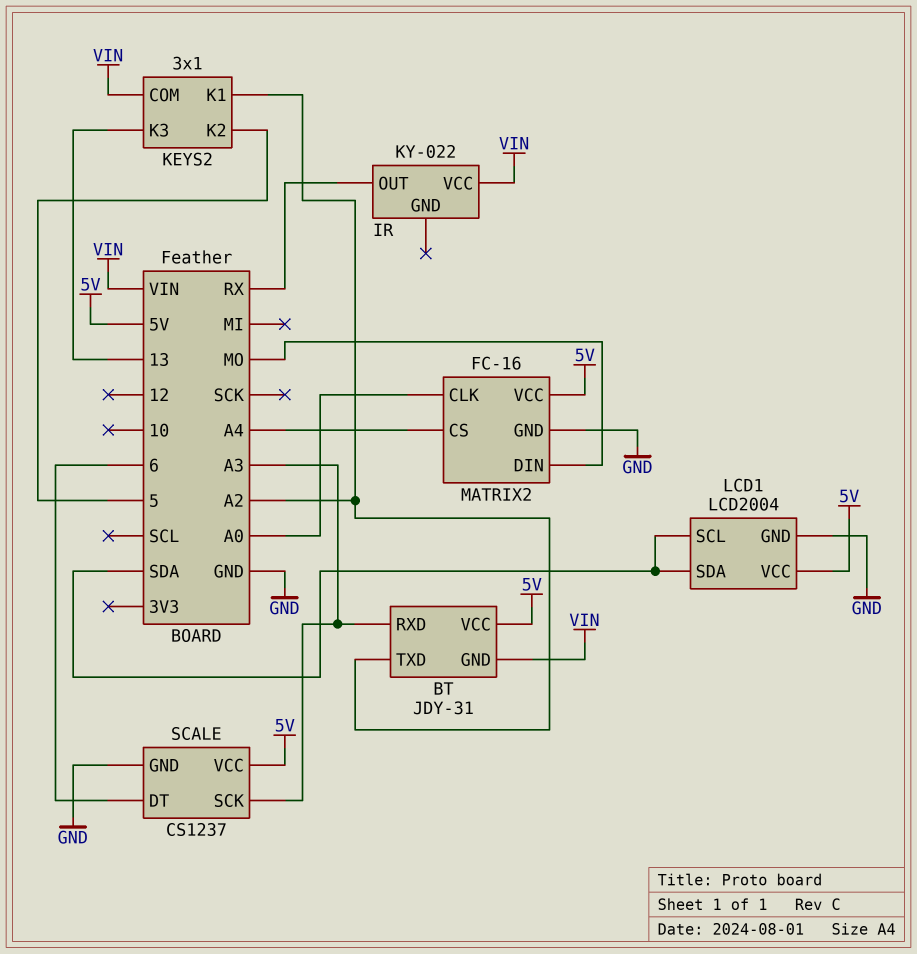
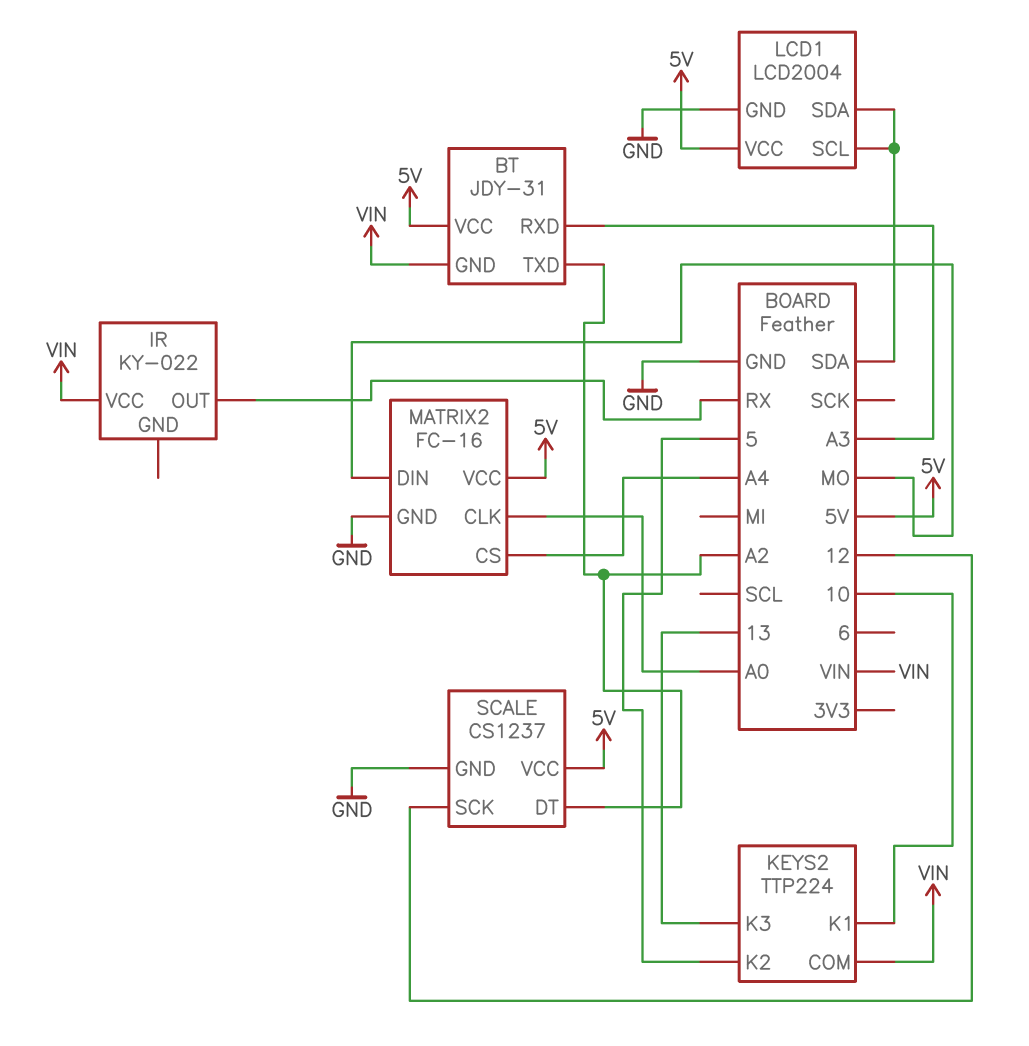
KEYS2: 3x1 -> TTP224
KEYS2 pin K1: A2 -> 10
SCALE pin DT: 6 -> A2
SCALE pin SCK: A3 -> 12

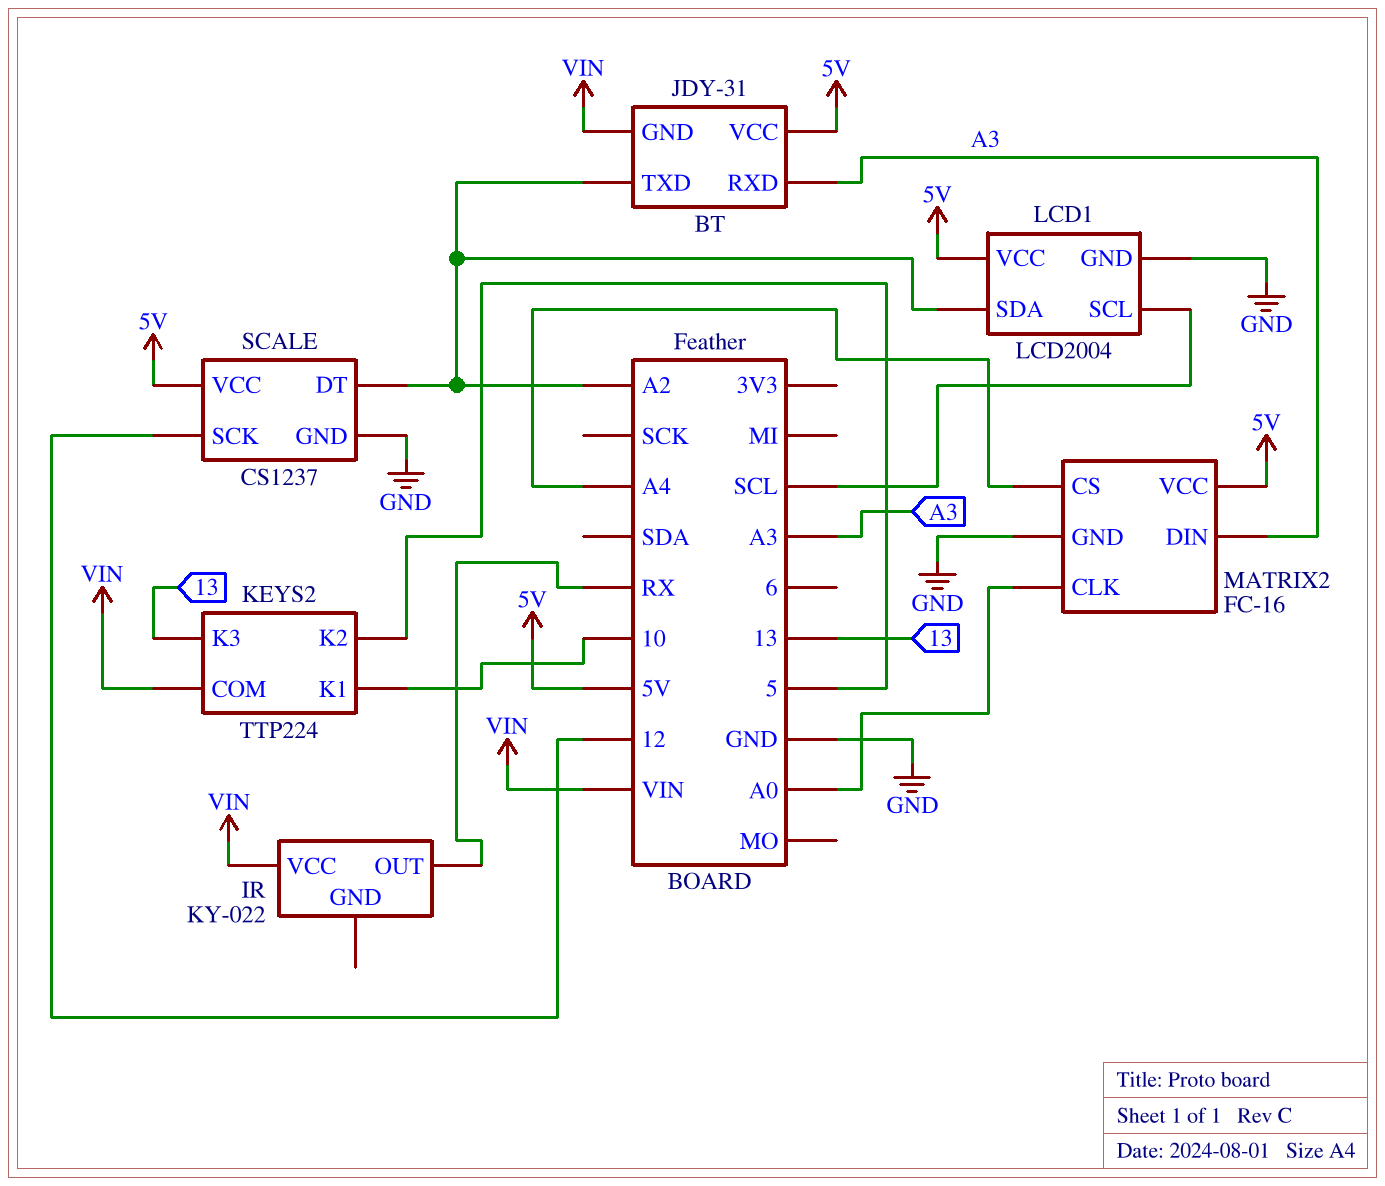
LCD1 pin SCL: SDA -> SCL
LCD1 pin SDA: SDA -> A2
MATRIX2 pin DIN: MO -> A3

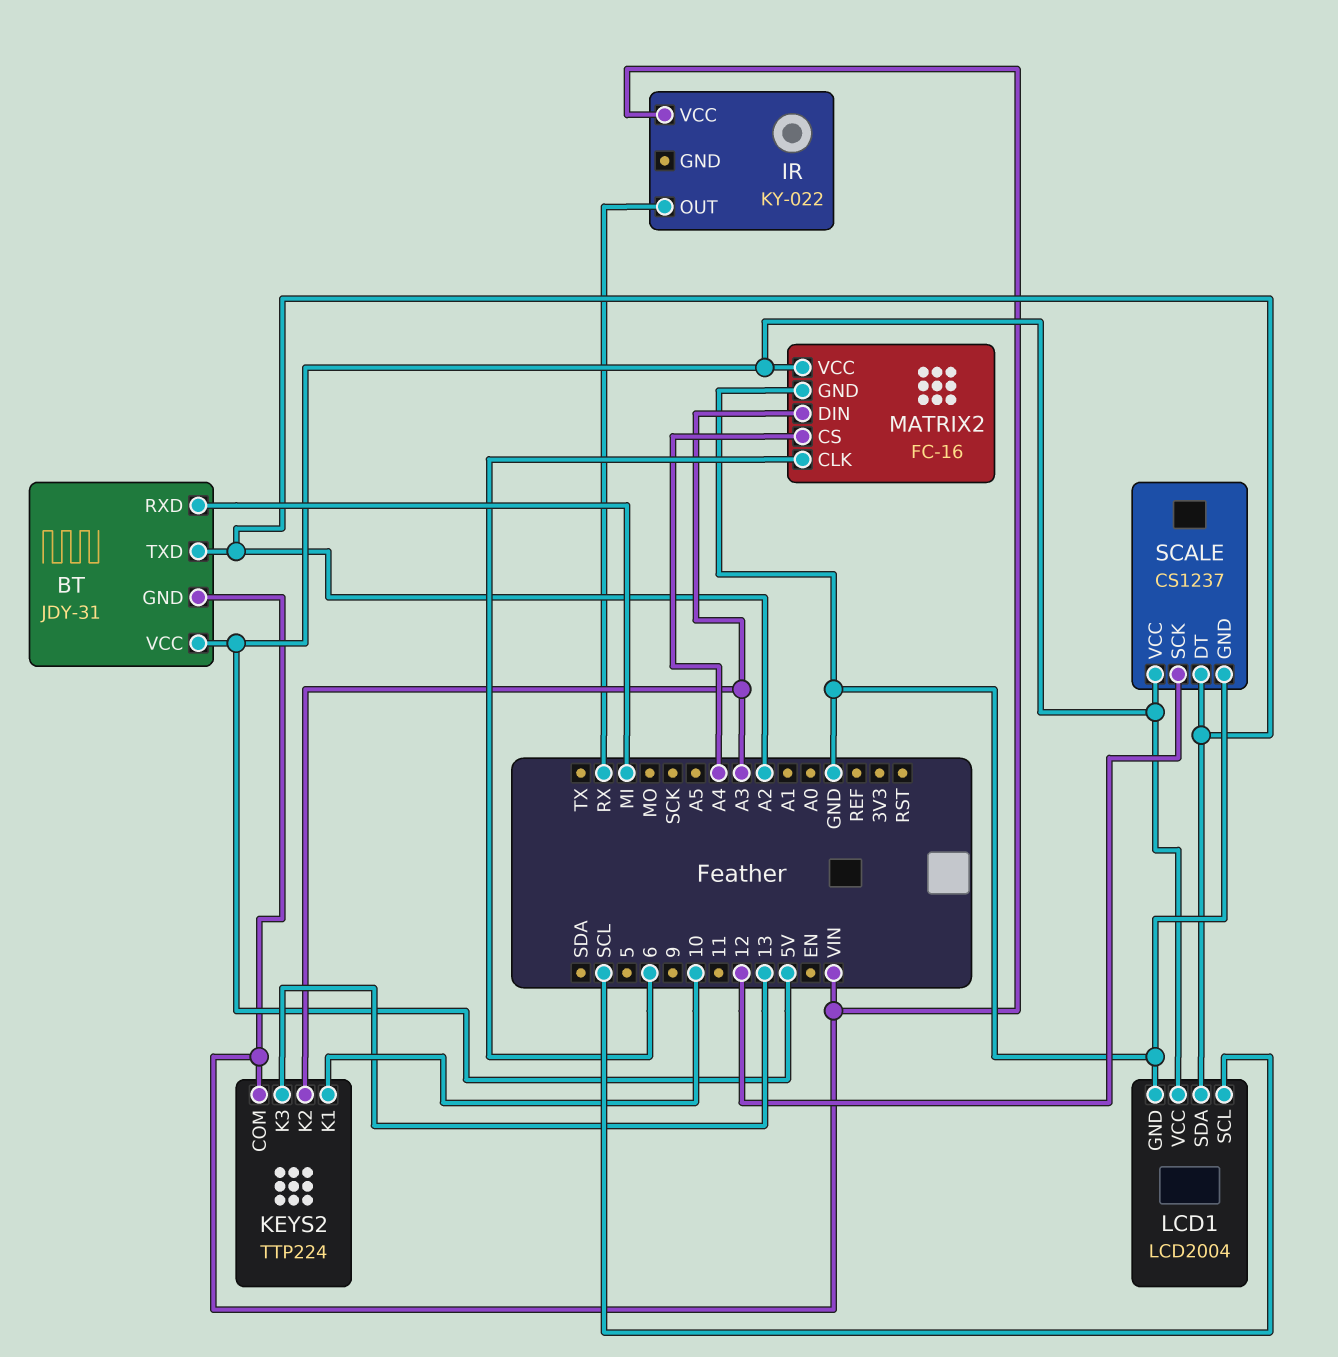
BT pin RXD: A3 -> MI
KEYS2 pin K2: 5 -> A3
MATRIX2 pin CLK: A0 -> 6

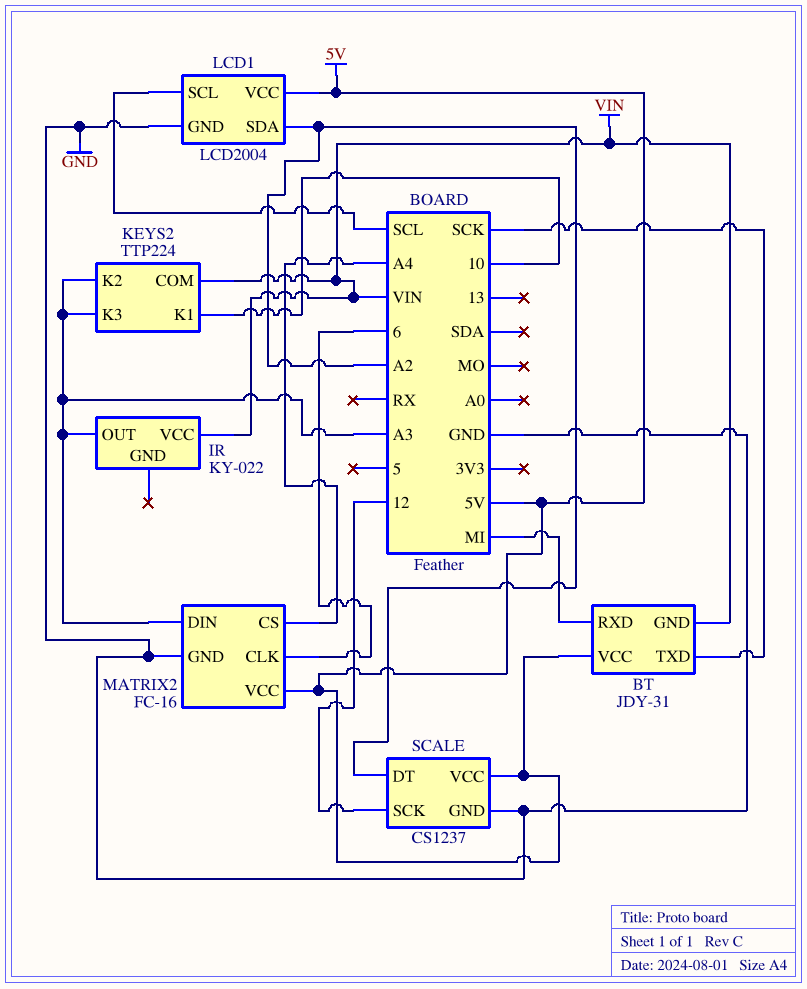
BT pin TXD: A2 -> SCK
IR pin OUT: RX -> A3
KEYS2 pin K3: 13 -> A3

